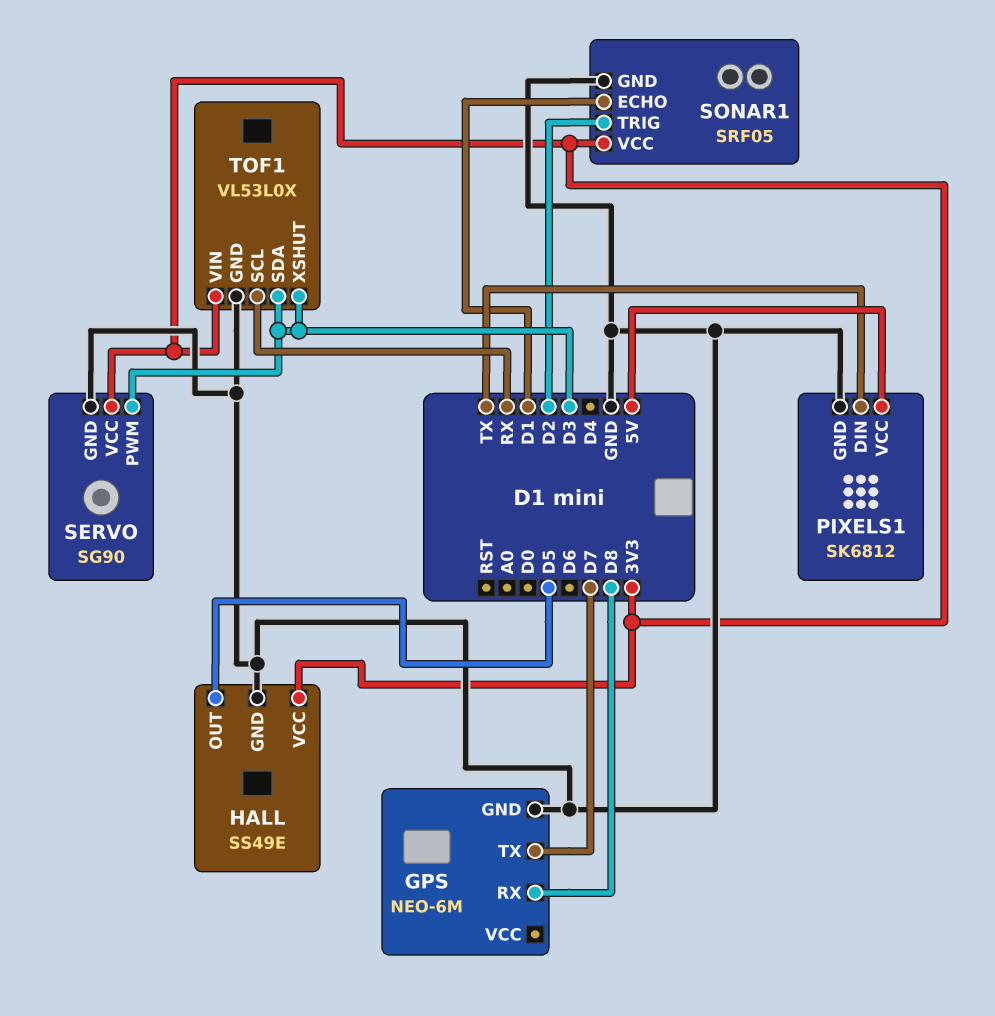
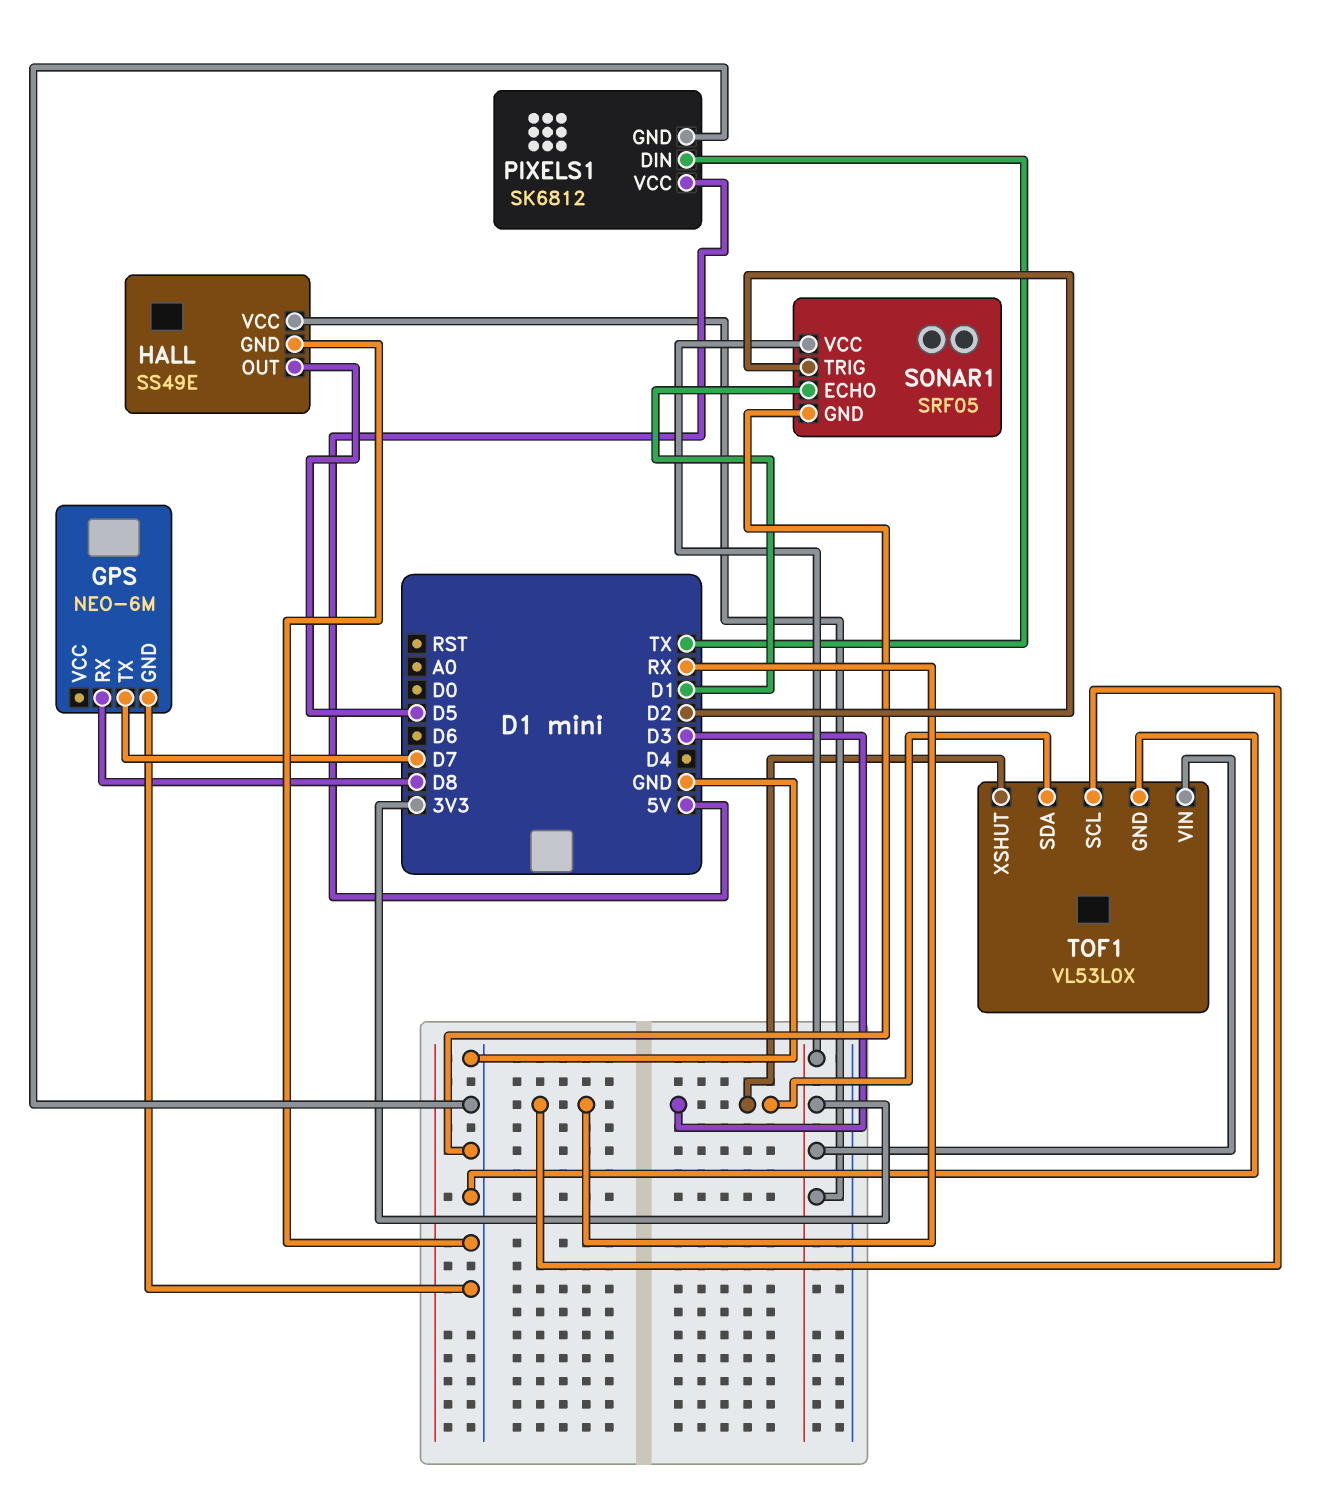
SERVO: SG90 -> none
SERVO pin GND: GND -> none
SERVO pin PWM: D3 -> none
SERVO pin VCC: 3V3 -> none

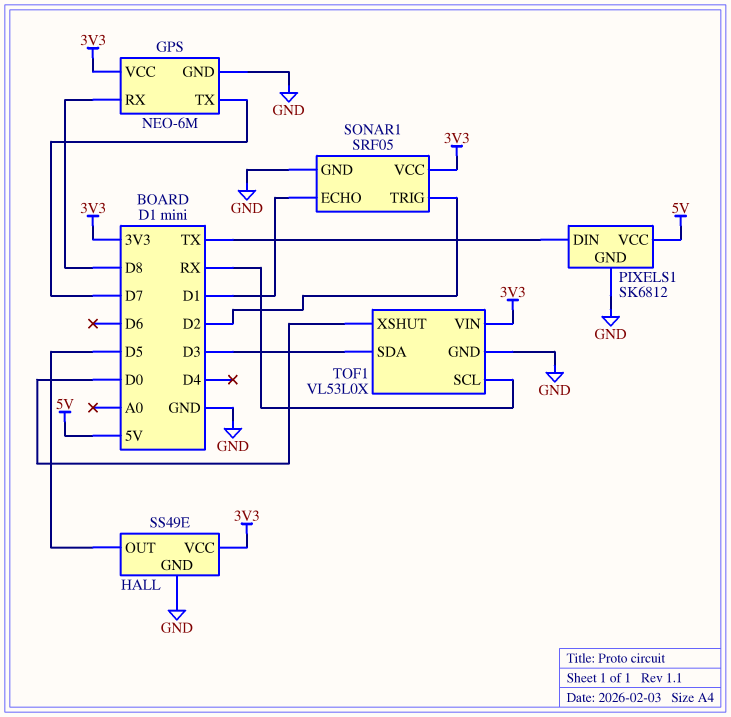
GPS pin VCC: none -> 3V3
TOF1 pin XSHUT: D3 -> D0

